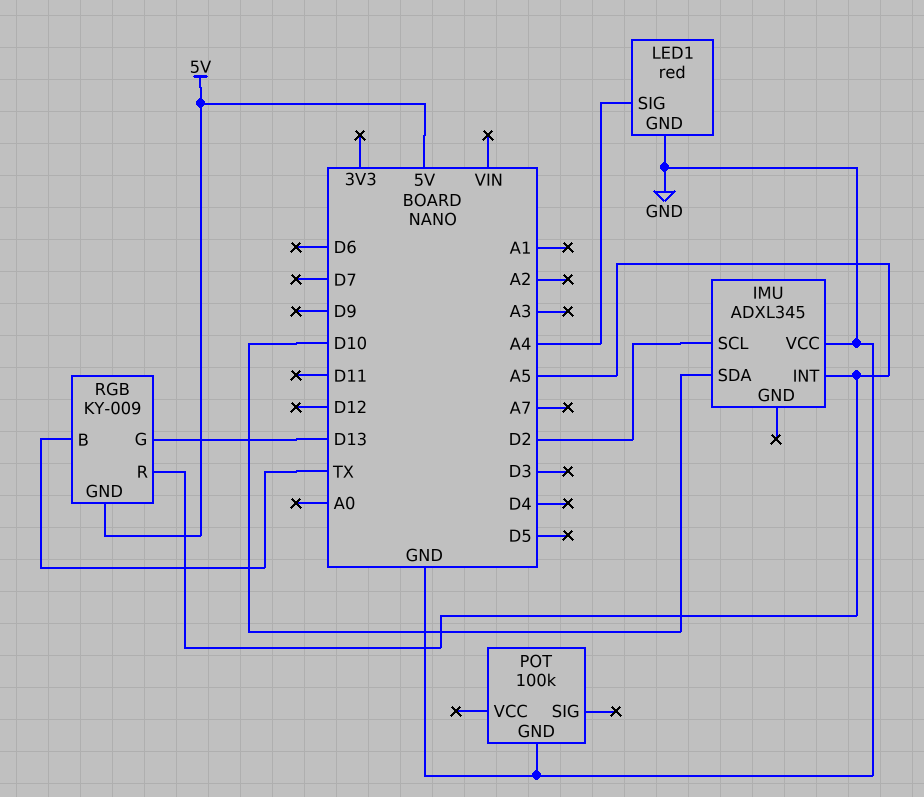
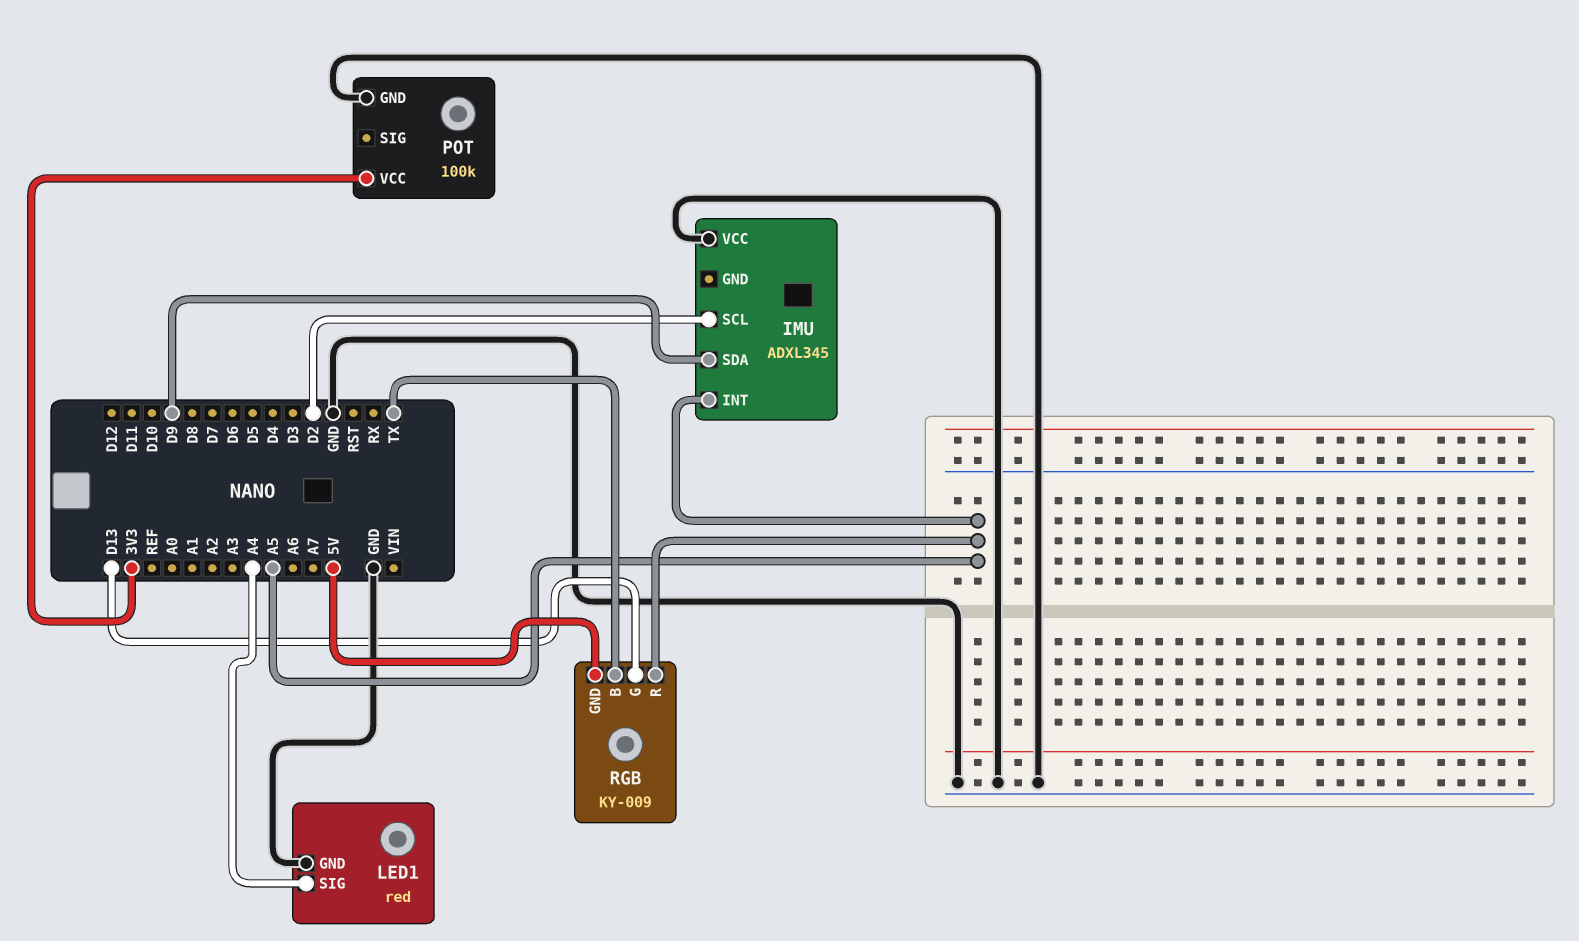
IMU pin SDA: D10 -> D9
POT pin VCC: none -> 3V3

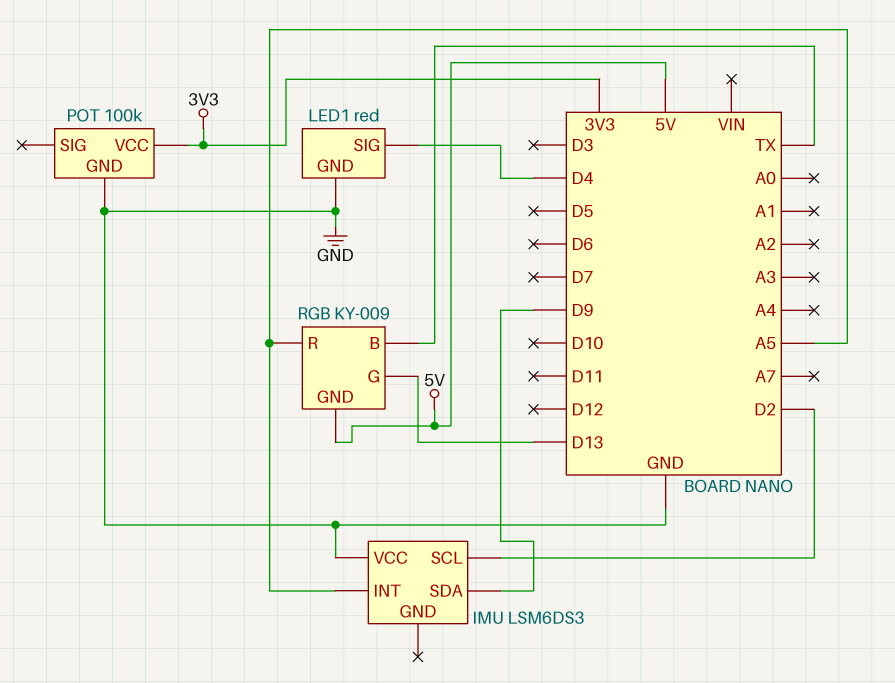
IMU: ADXL345 -> LSM6DS3
LED1 pin SIG: A4 -> D4

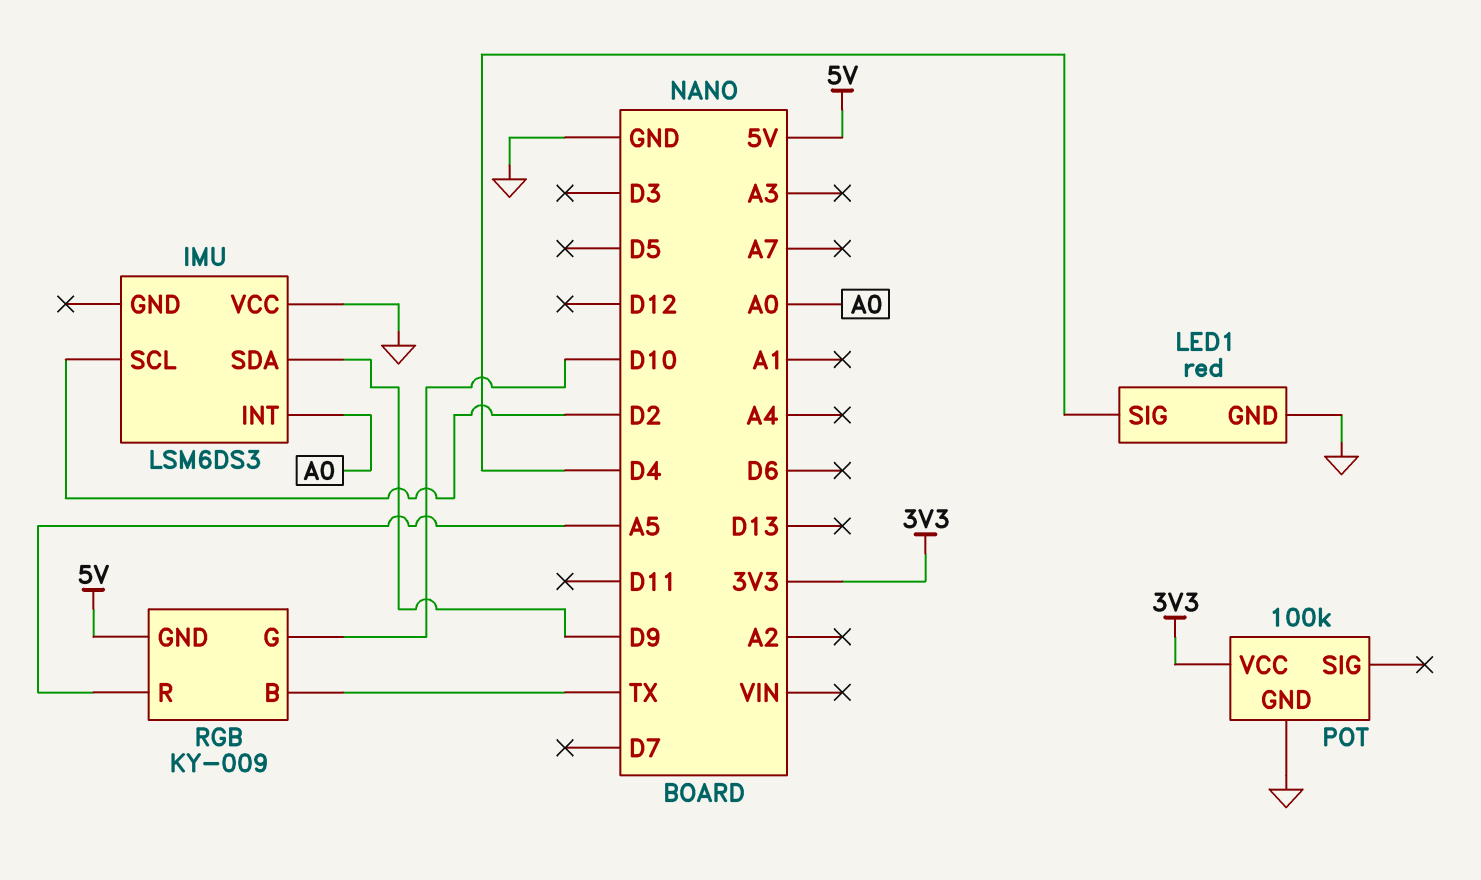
IMU pin INT: A5 -> A0
RGB pin G: D13 -> D10

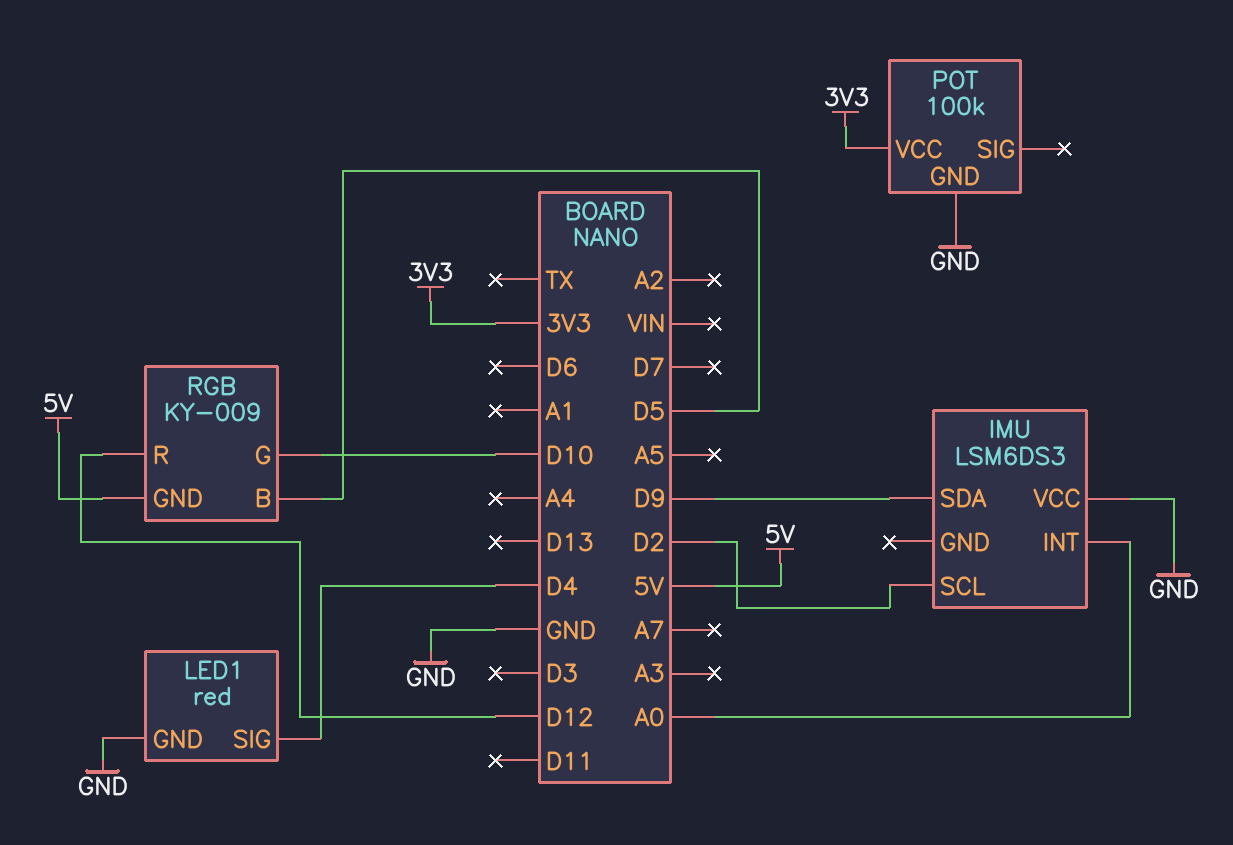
RGB pin B: TX -> D5
RGB pin R: A5 -> D12

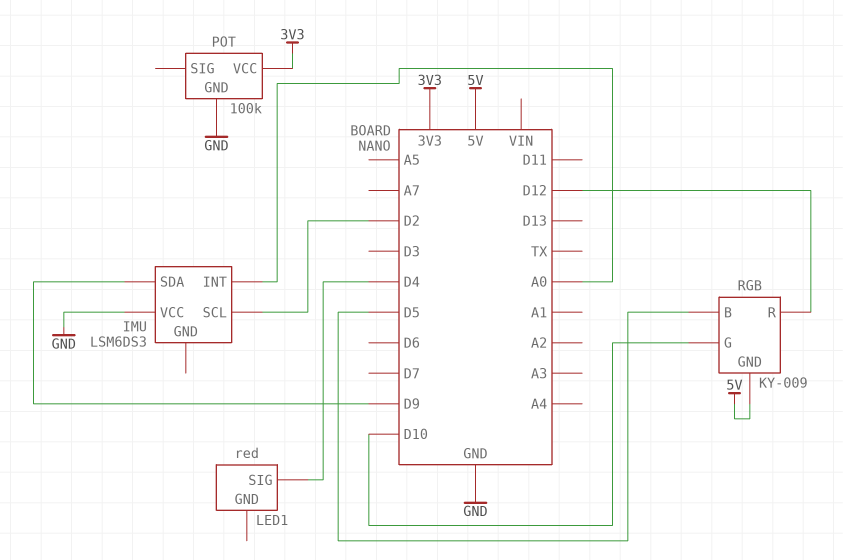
LED1 pin GND: GND -> none

